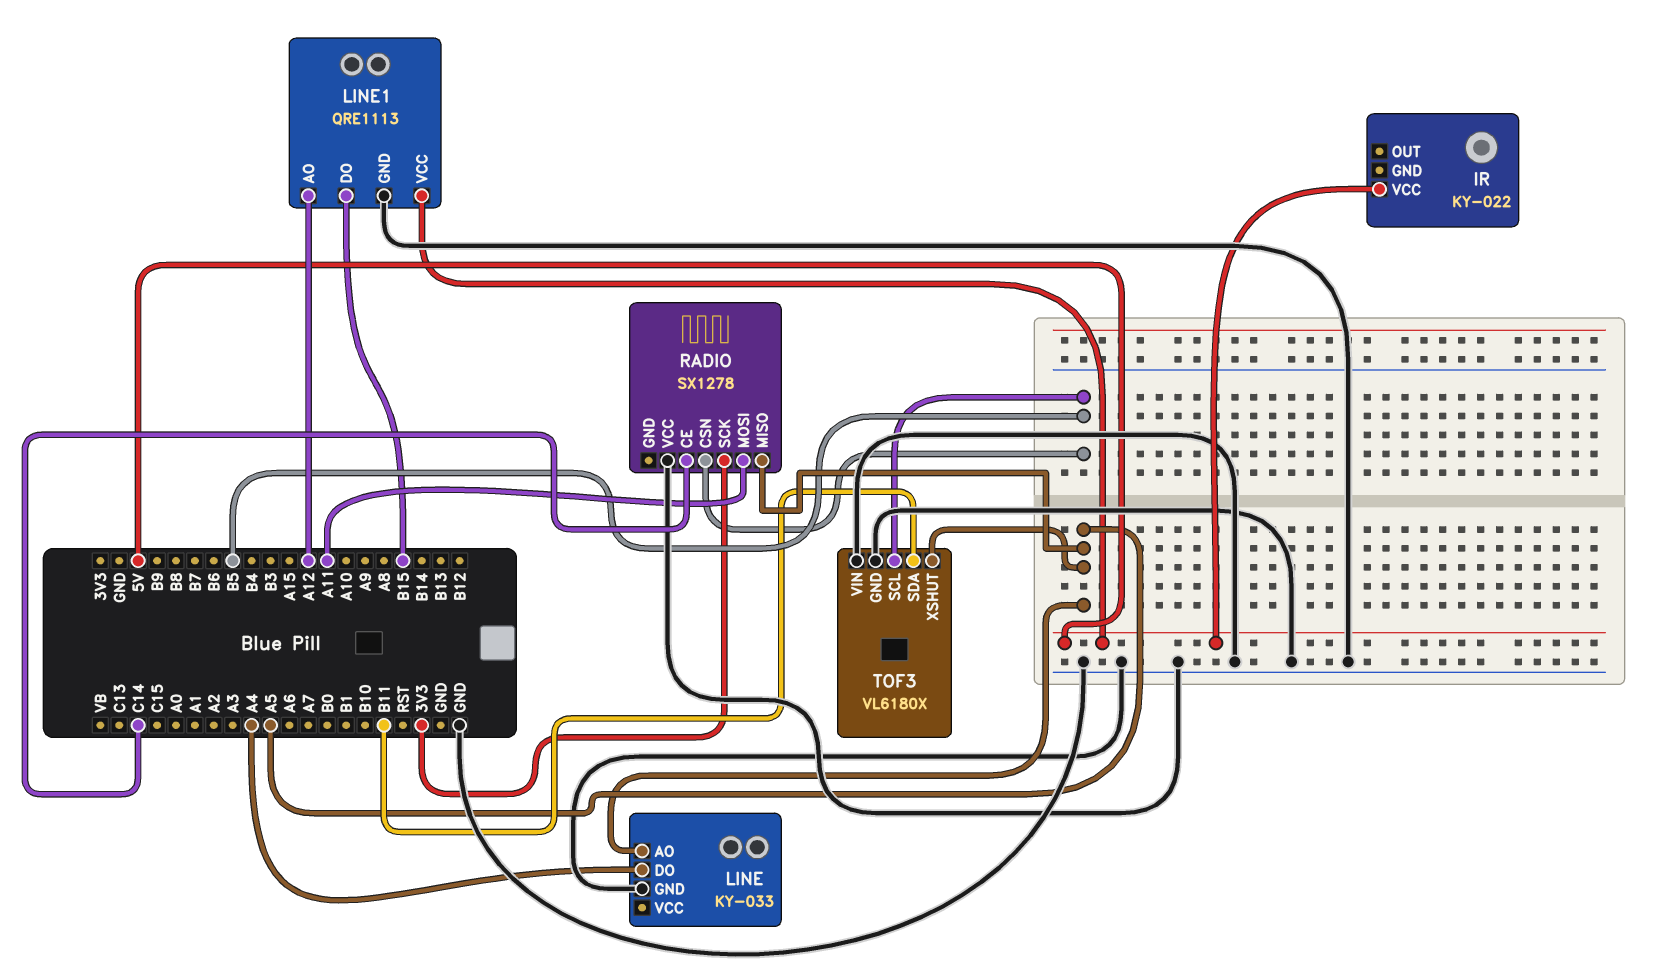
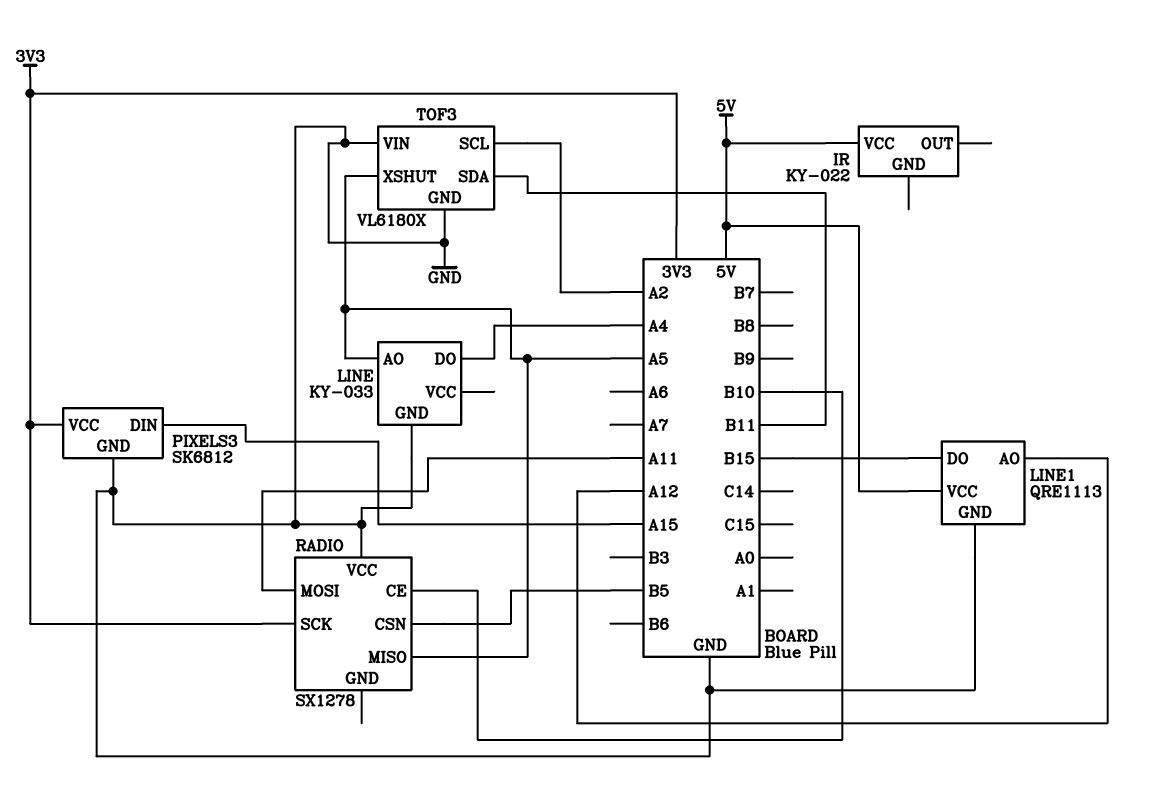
PIXELS3: none -> SK6812
PIXELS3 pin DIN: none -> A15
PIXELS3 pin GND: none -> GND
PIXELS3 pin VCC: none -> 3V3
RADIO pin CE: C14 -> B10
TOF3 pin SCL: B5 -> A2

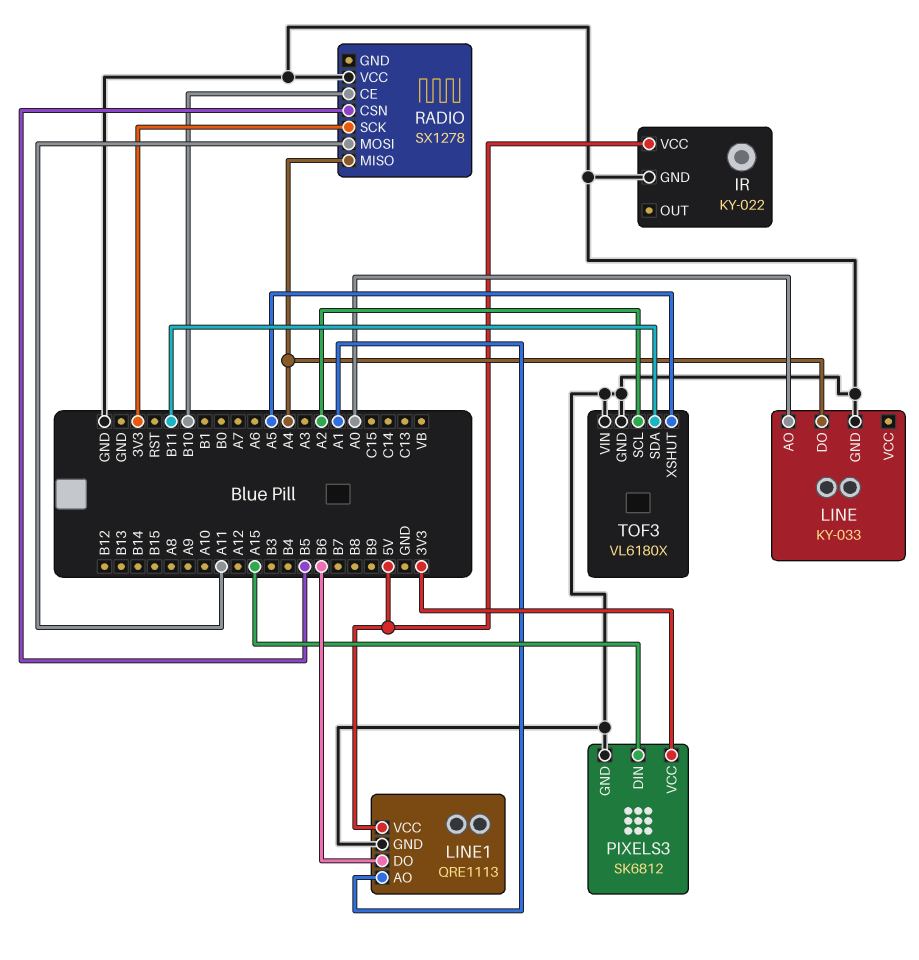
IR pin GND: none -> GND
LINE pin AO: A5 -> A0
LINE1 pin AO: A12 -> A1
LINE1 pin DO: B15 -> B6
RADIO pin MISO: A5 -> A4

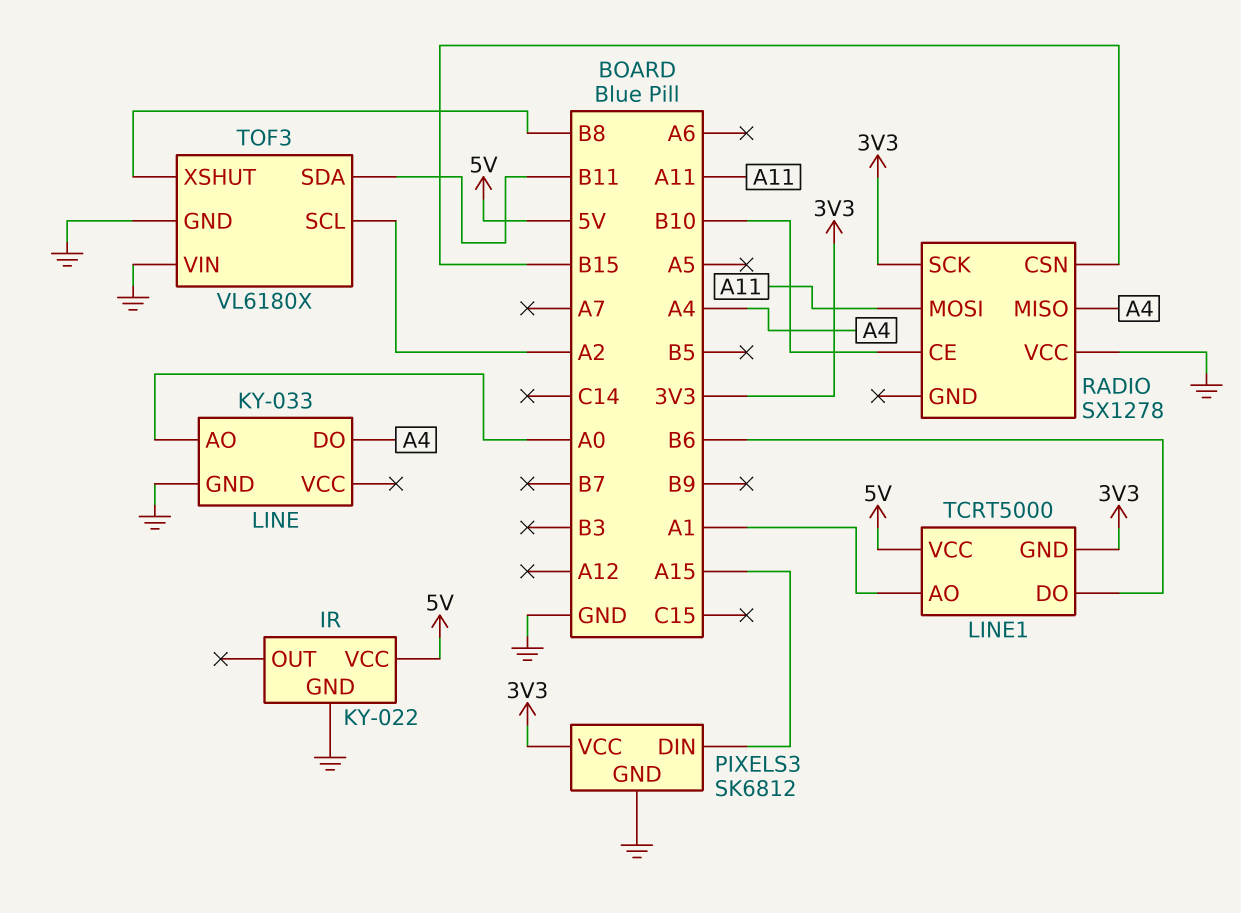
LINE1: QRE1113 -> TCRT5000
LINE1 pin GND: GND -> 3V3
RADIO pin CSN: B5 -> B15
TOF3 pin XSHUT: A5 -> B8

